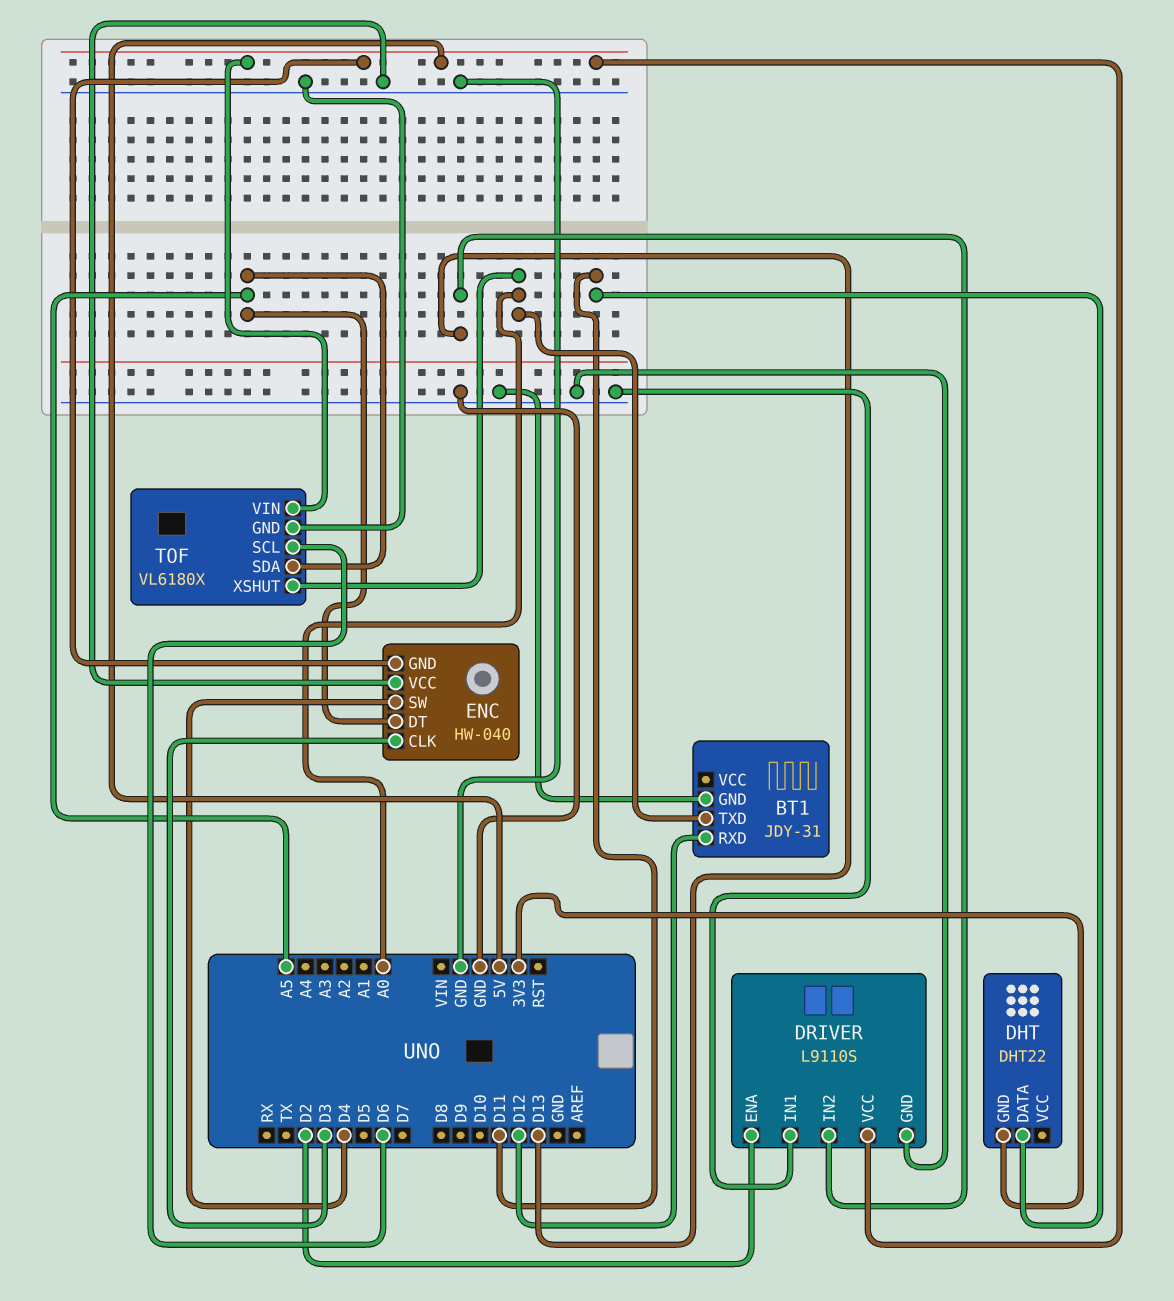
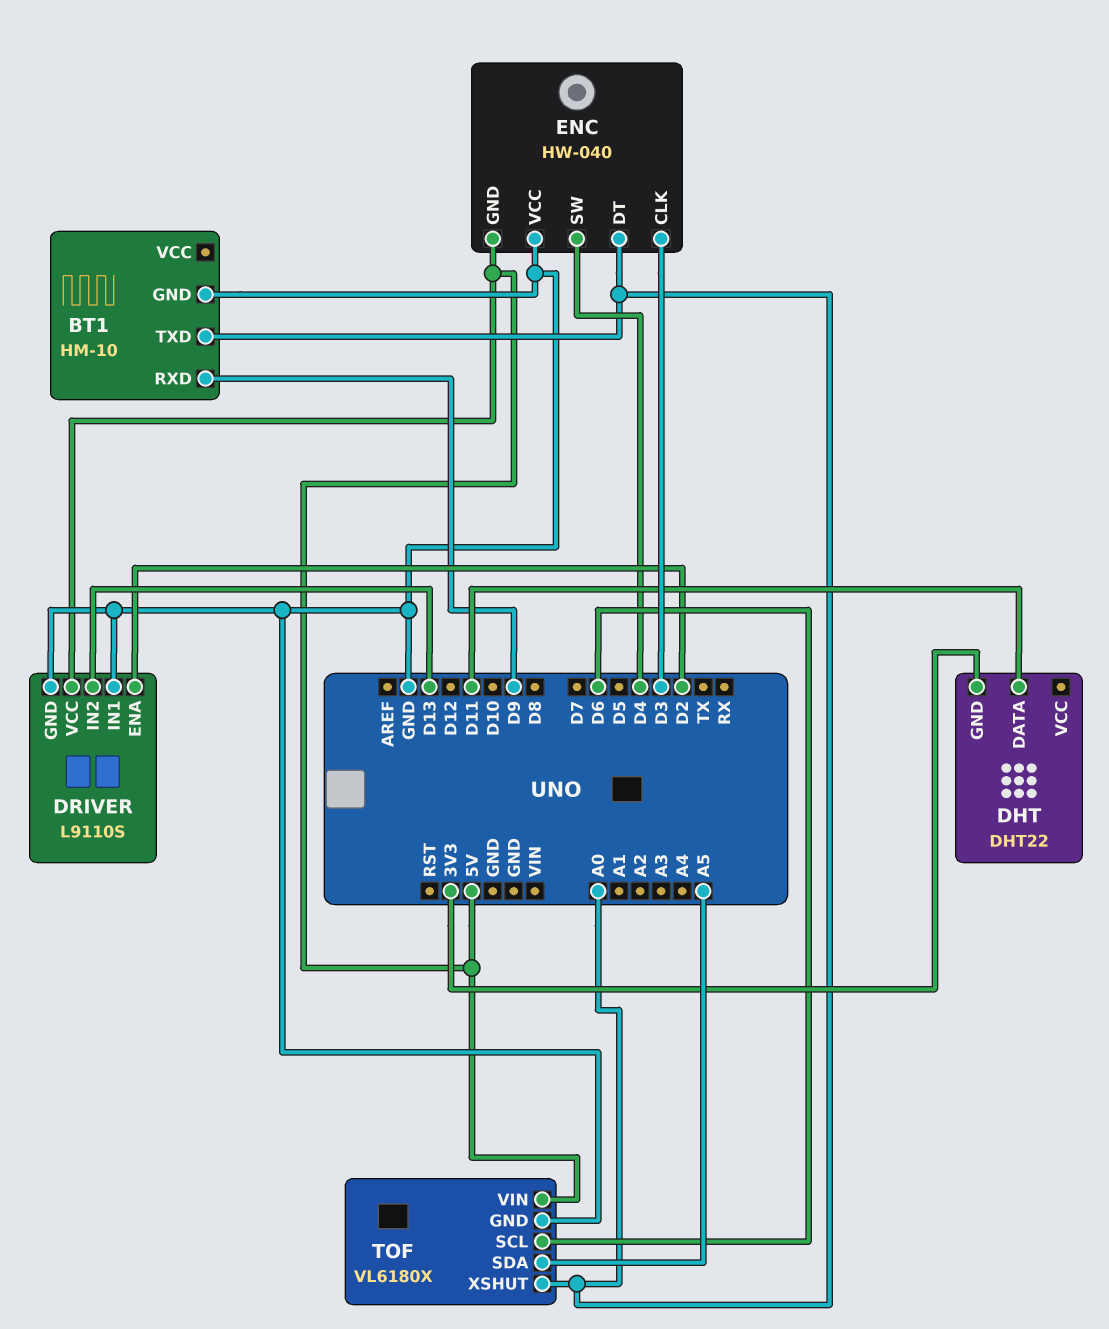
BT1: JDY-31 -> HM-10
BT1 pin RXD: D12 -> D9
ENC pin DT: A5 -> A0

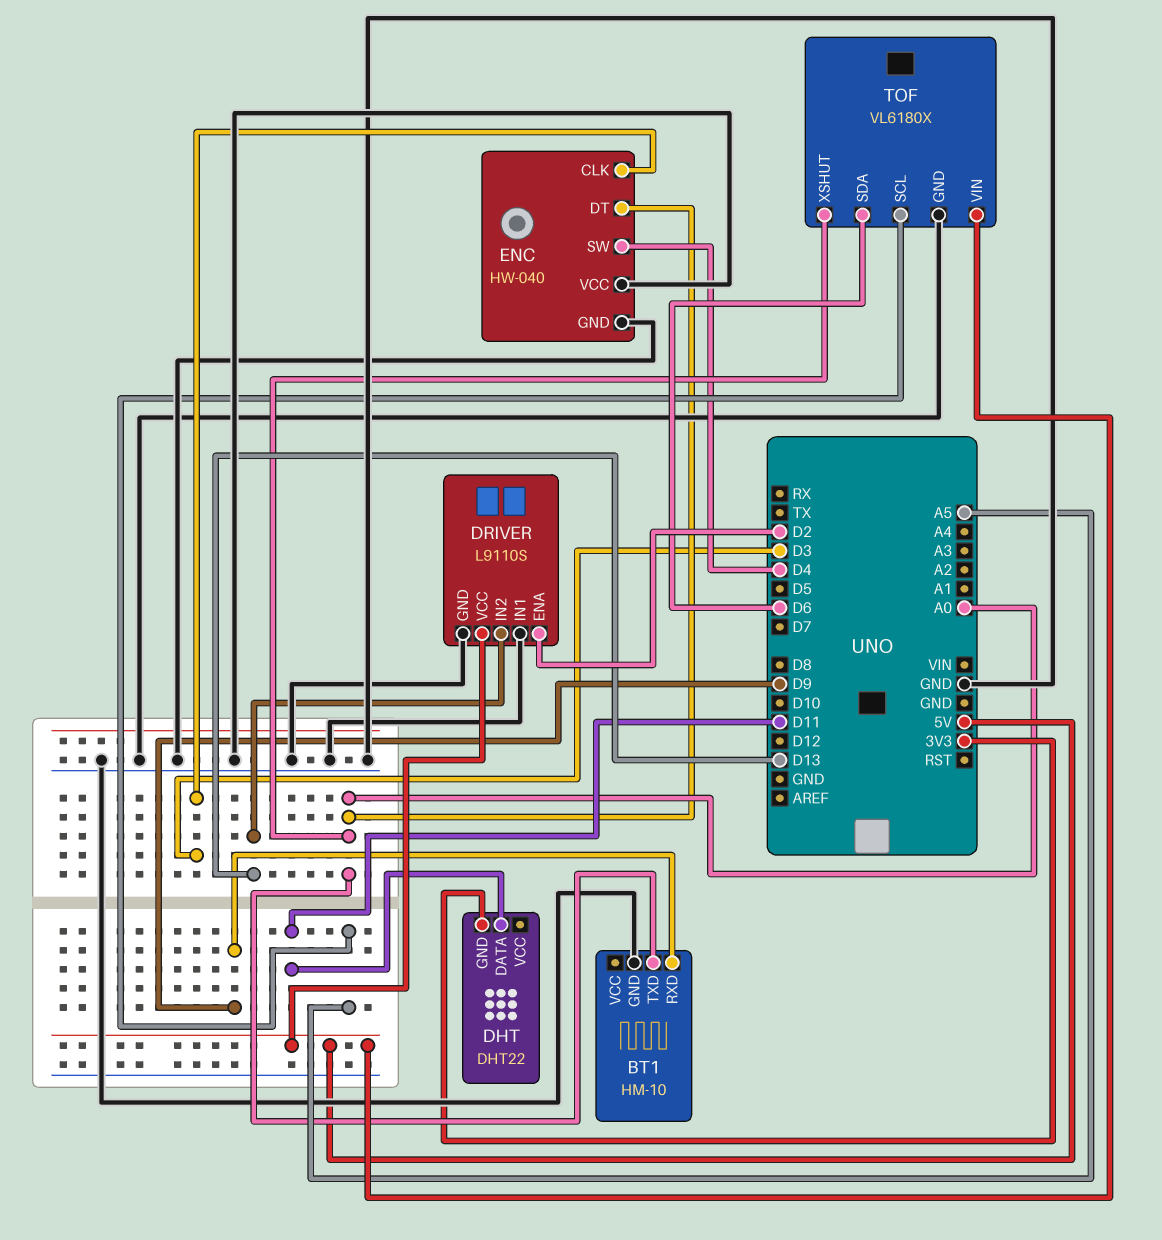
ENC pin GND: 5V -> GND
TOF pin SCL: D6 -> A5
TOF pin SDA: A5 -> D6

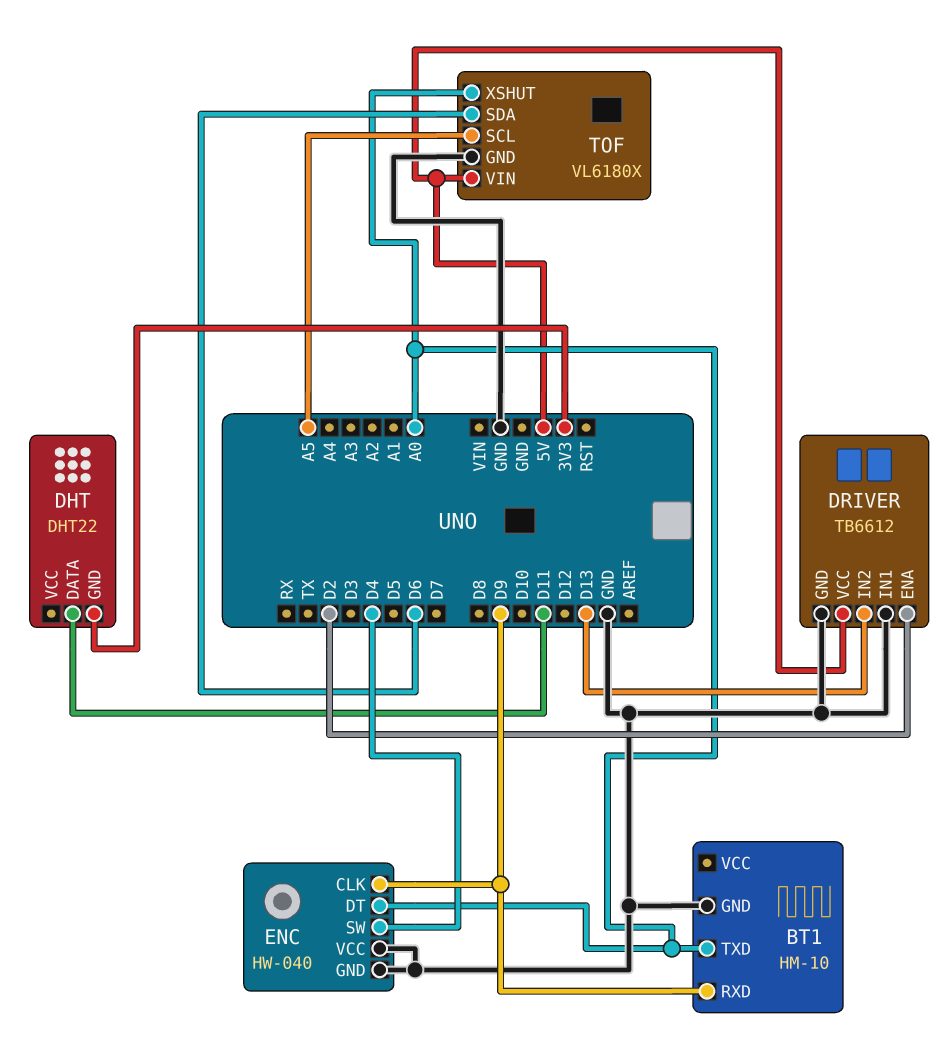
DRIVER: L9110S -> TB6612
ENC pin CLK: D3 -> D9

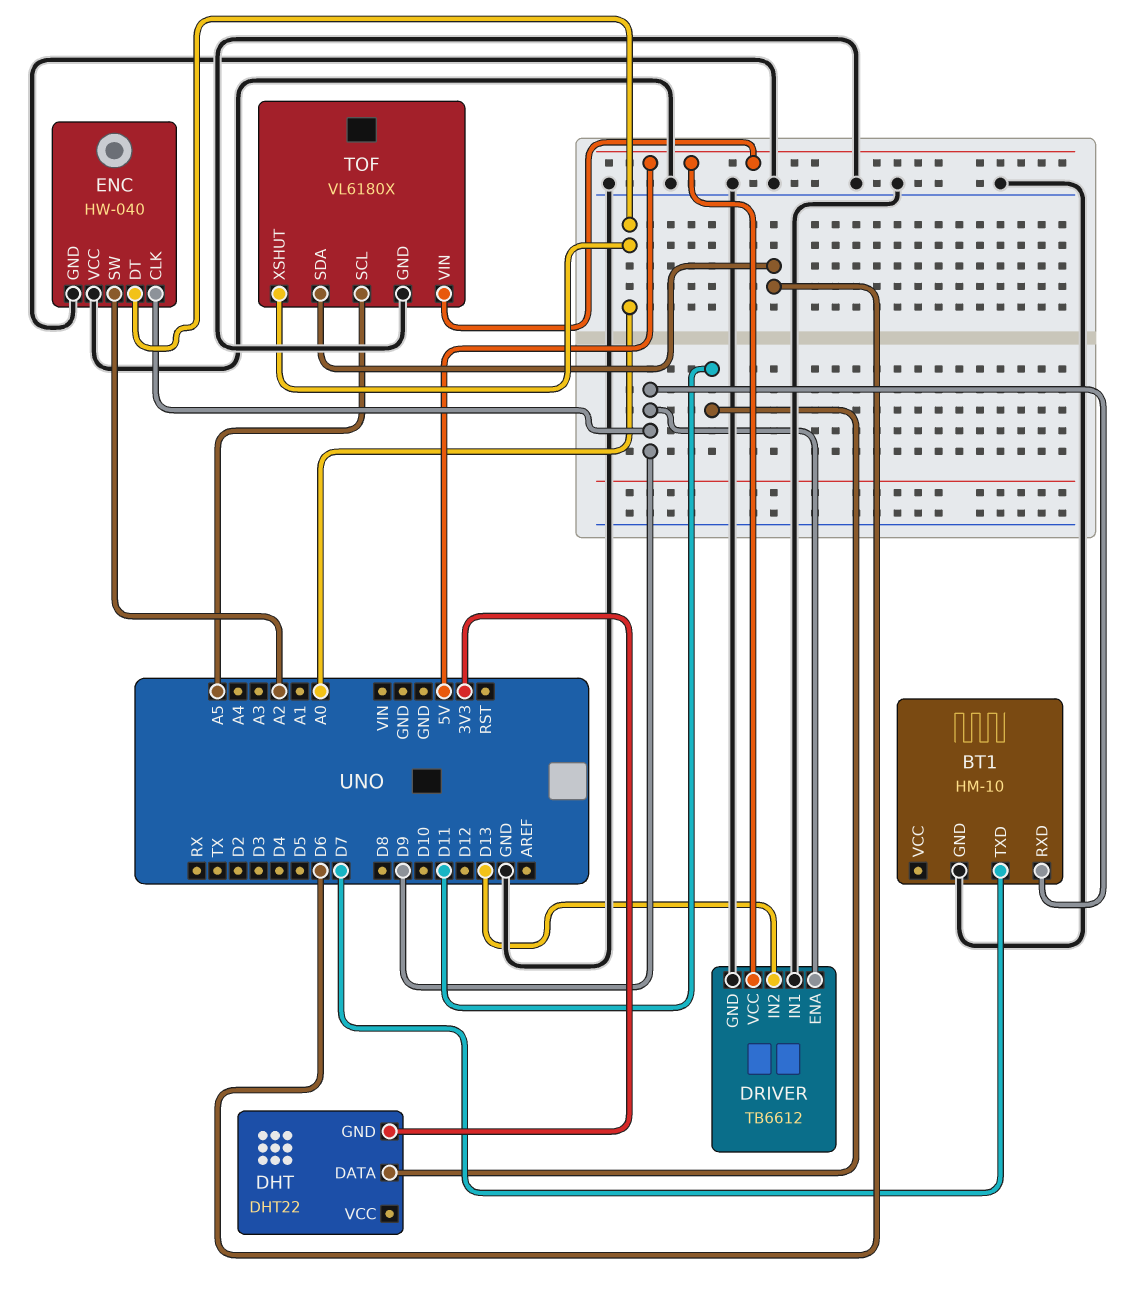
BT1 pin TXD: A0 -> D7
DRIVER pin ENA: D2 -> D9
ENC pin SW: D4 -> A2

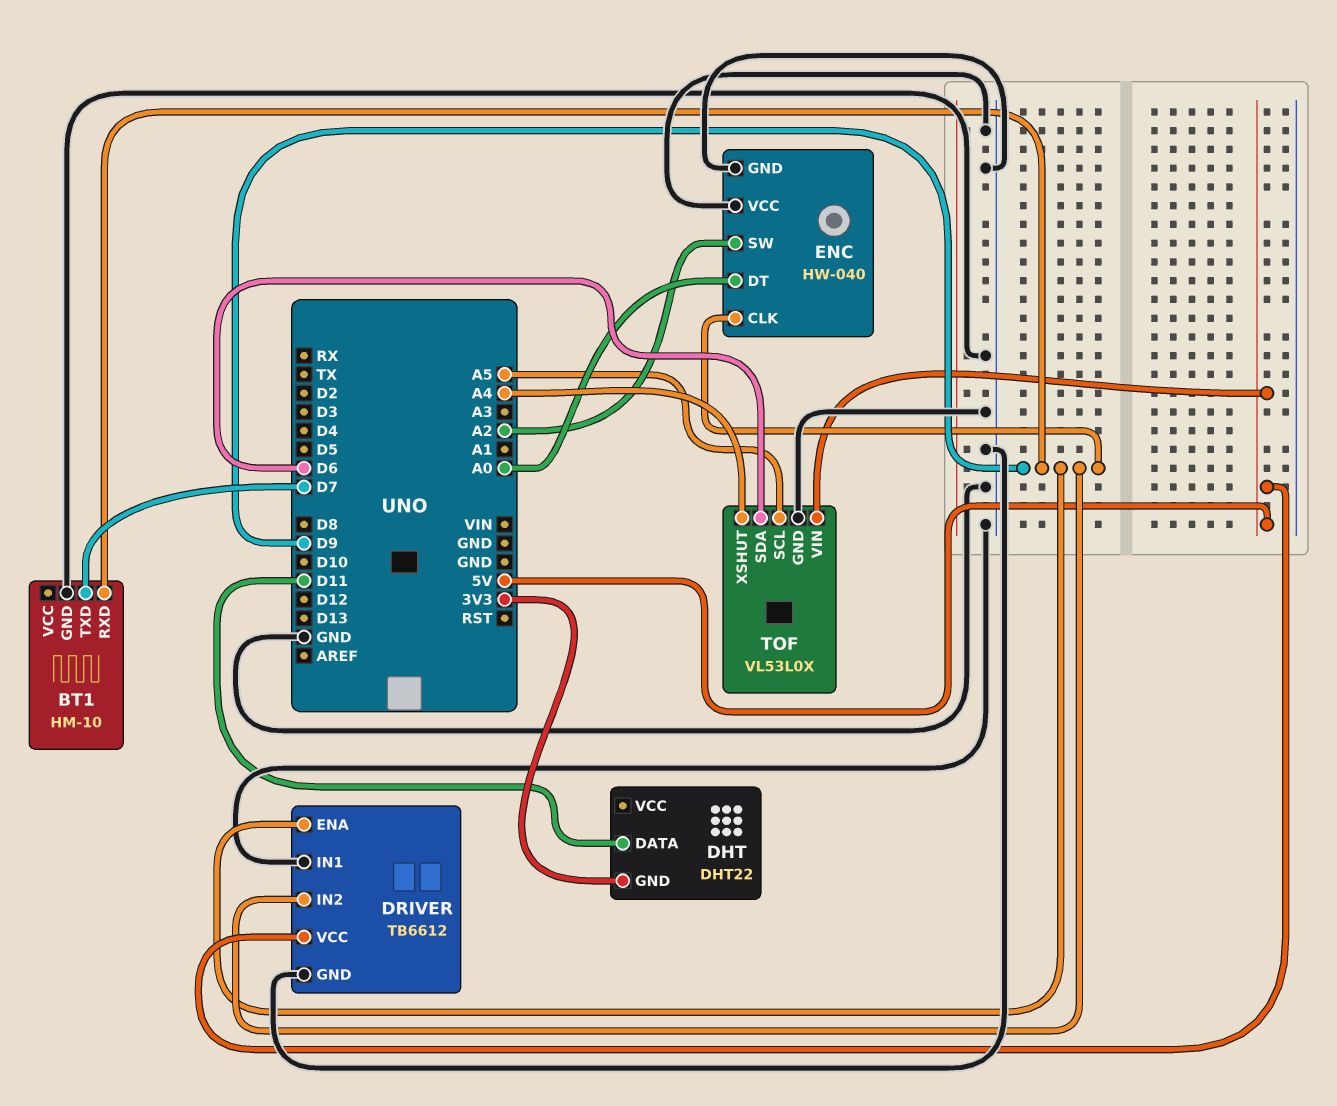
DRIVER pin IN2: D13 -> D9
TOF: VL6180X -> VL53L0X
TOF pin XSHUT: A0 -> A4

